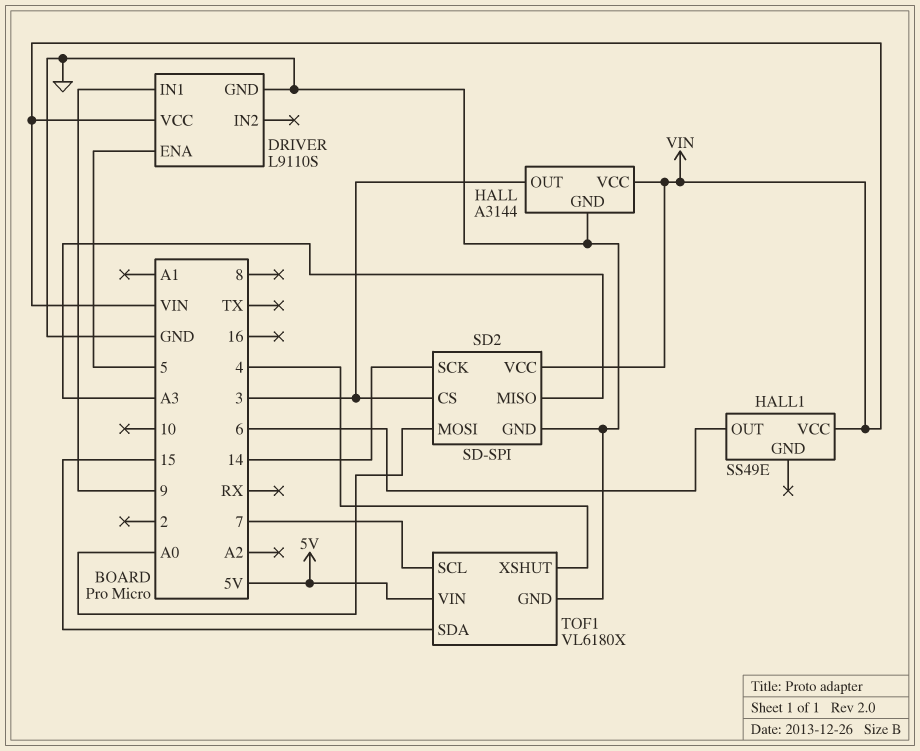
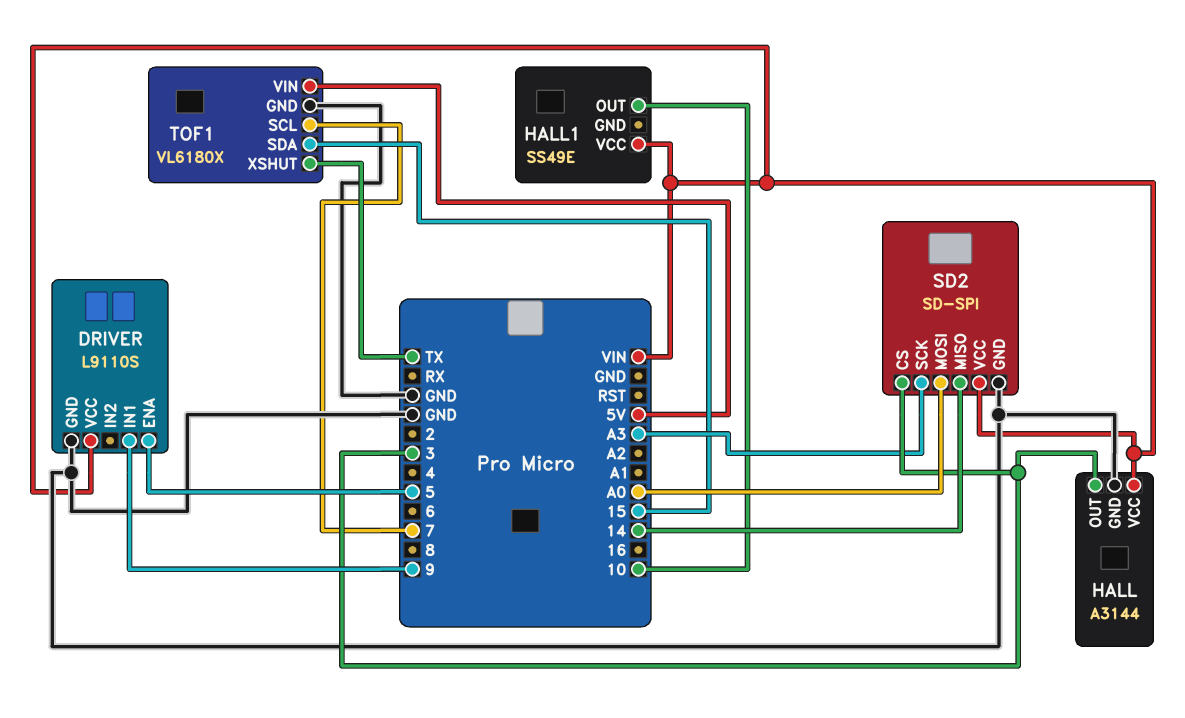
HALL1 pin OUT: 6 -> 10
SD2 pin MISO: A3 -> 14
SD2 pin SCK: 14 -> A3
TOF1 pin XSHUT: 4 -> TX

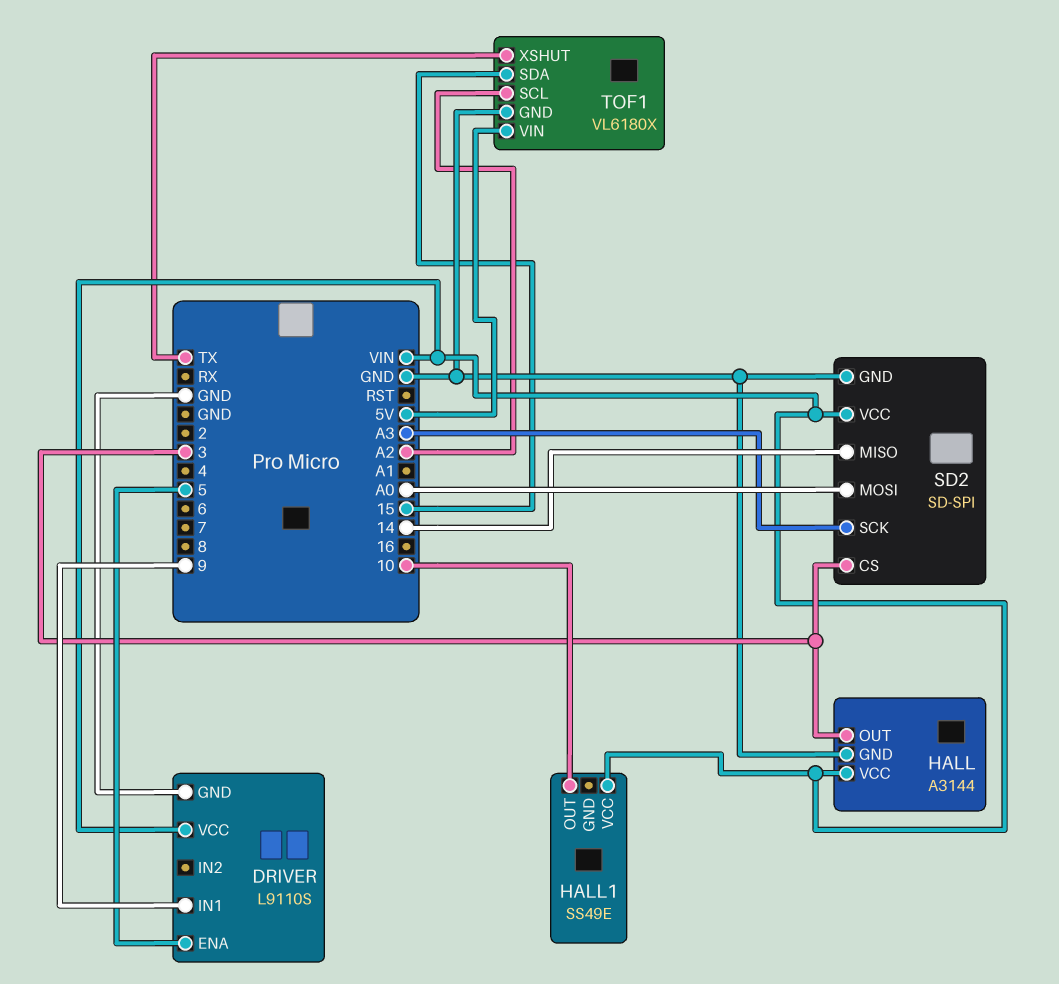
TOF1 pin SCL: 7 -> A2

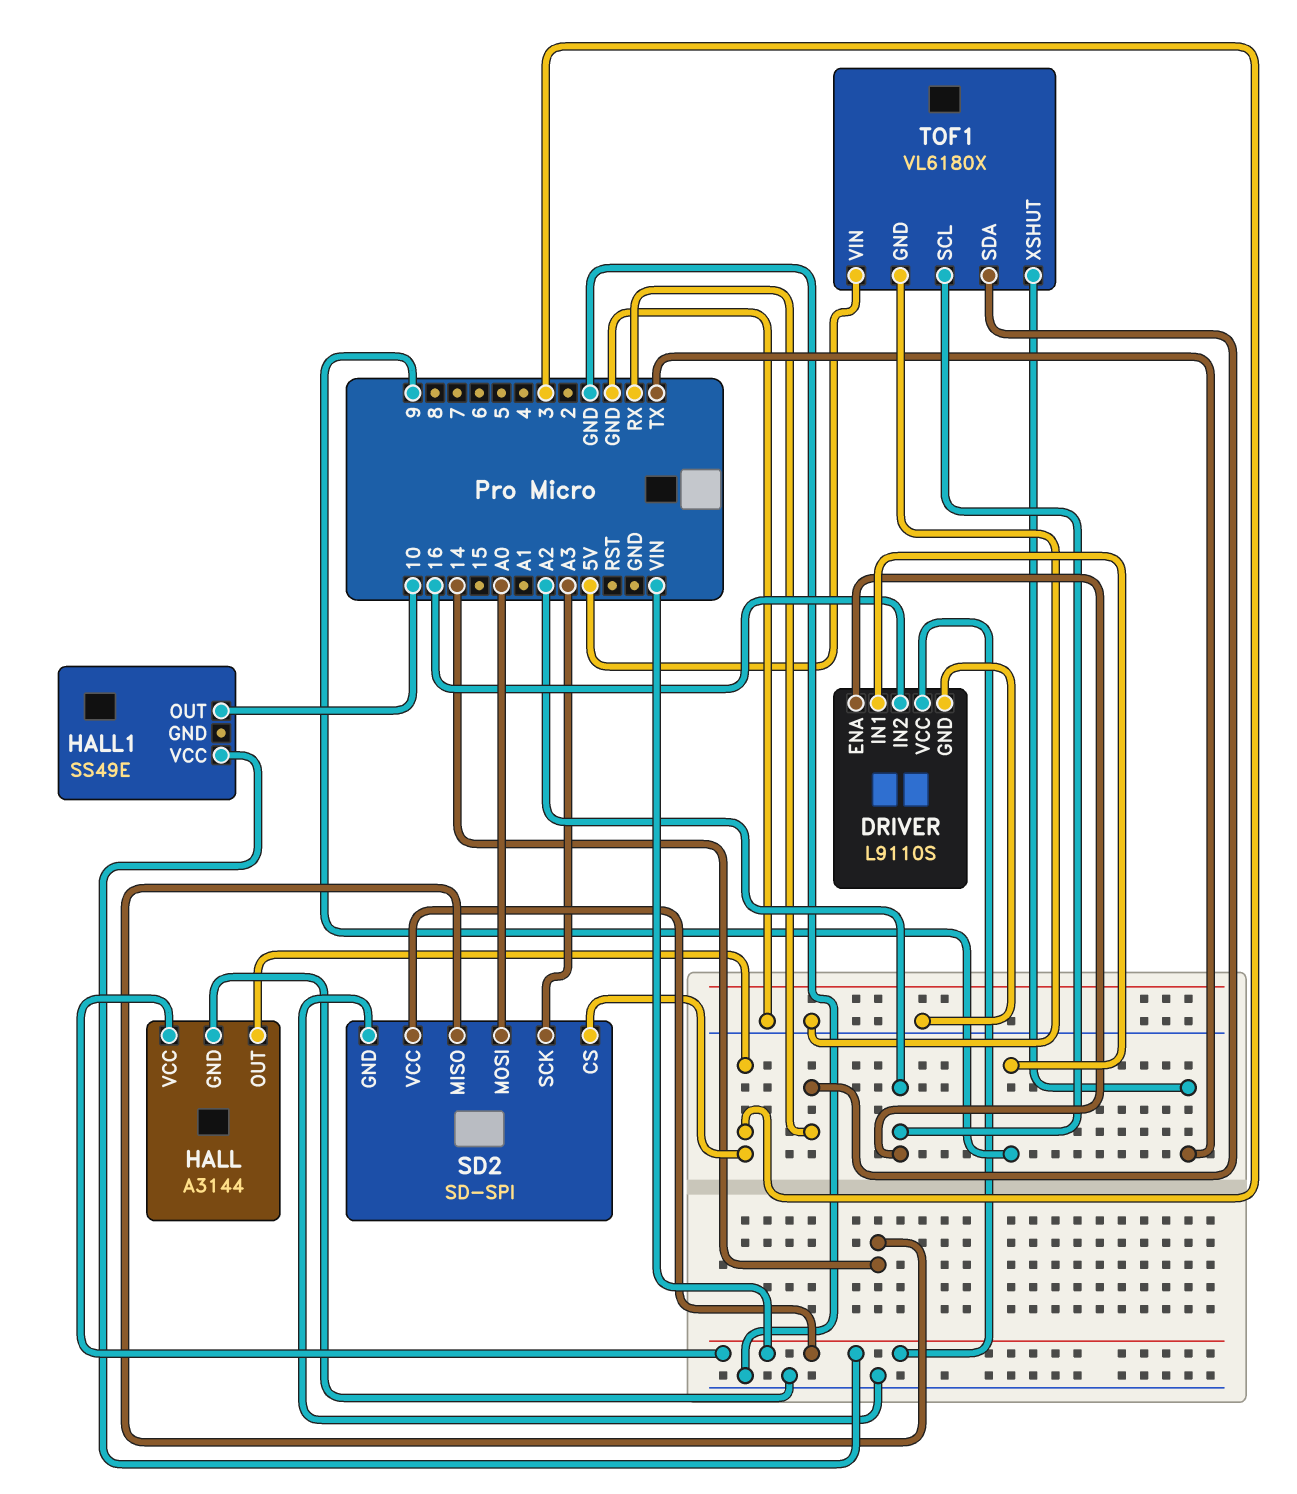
DRIVER pin ENA: 5 -> A2
DRIVER pin IN2: none -> 16
TOF1 pin SDA: 15 -> RX

